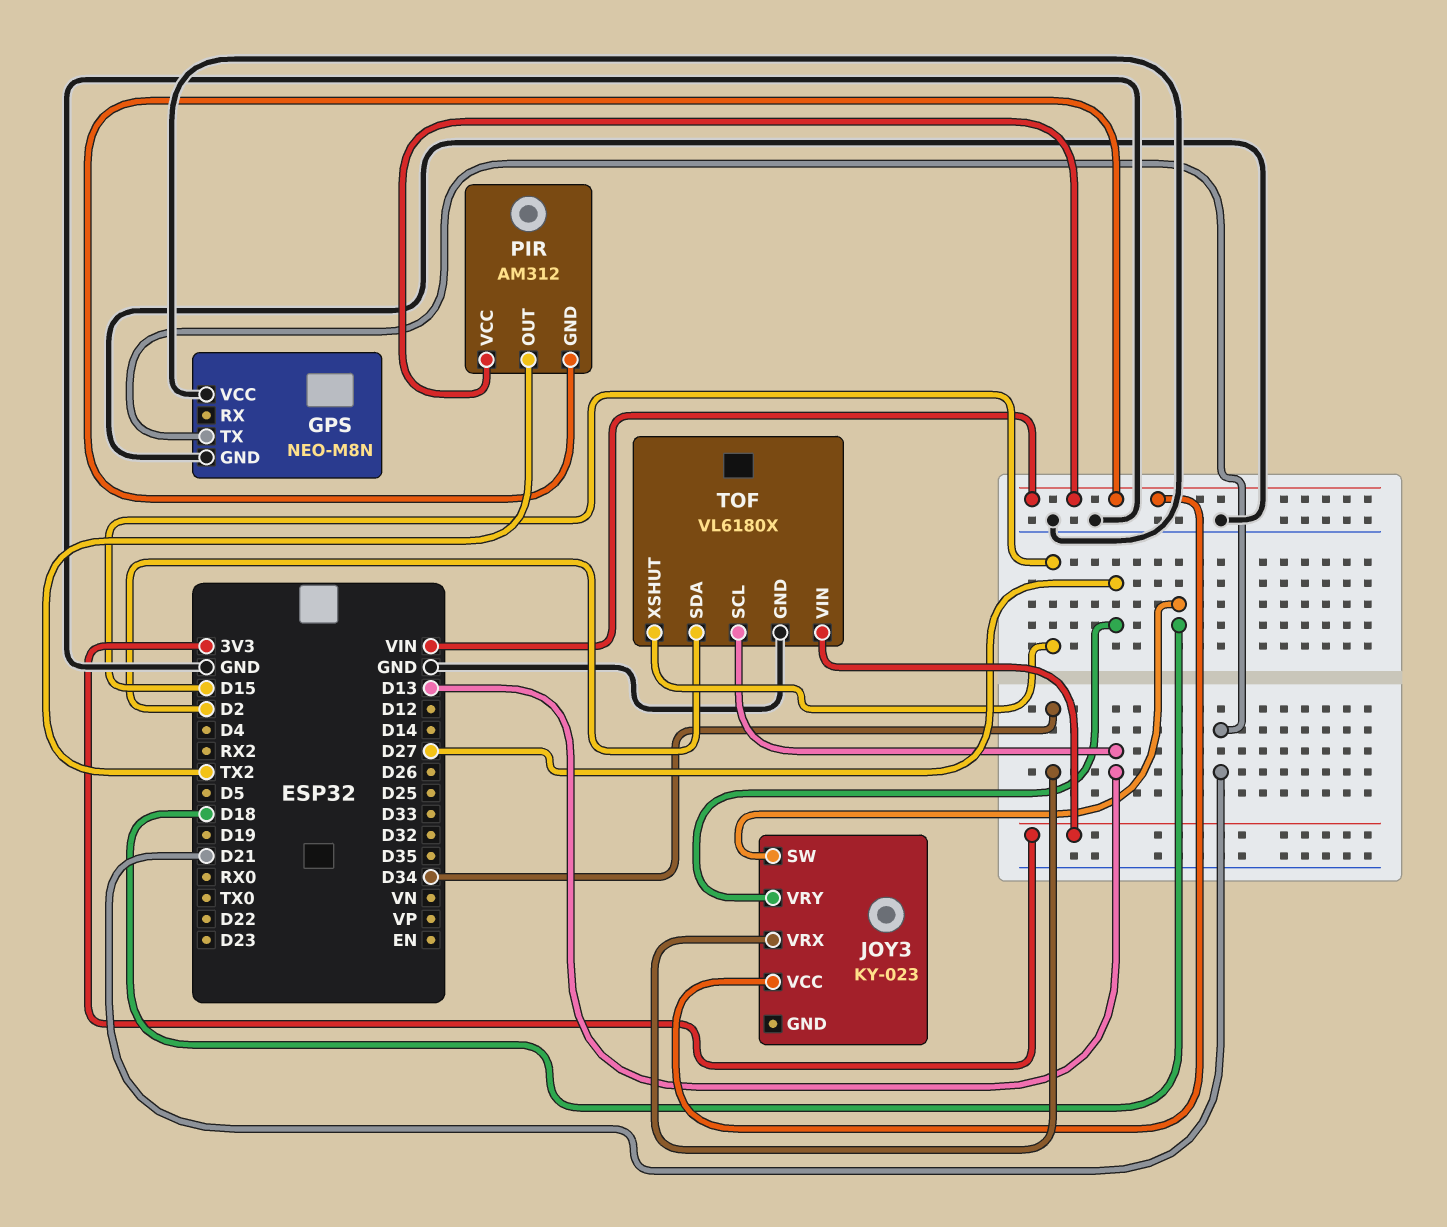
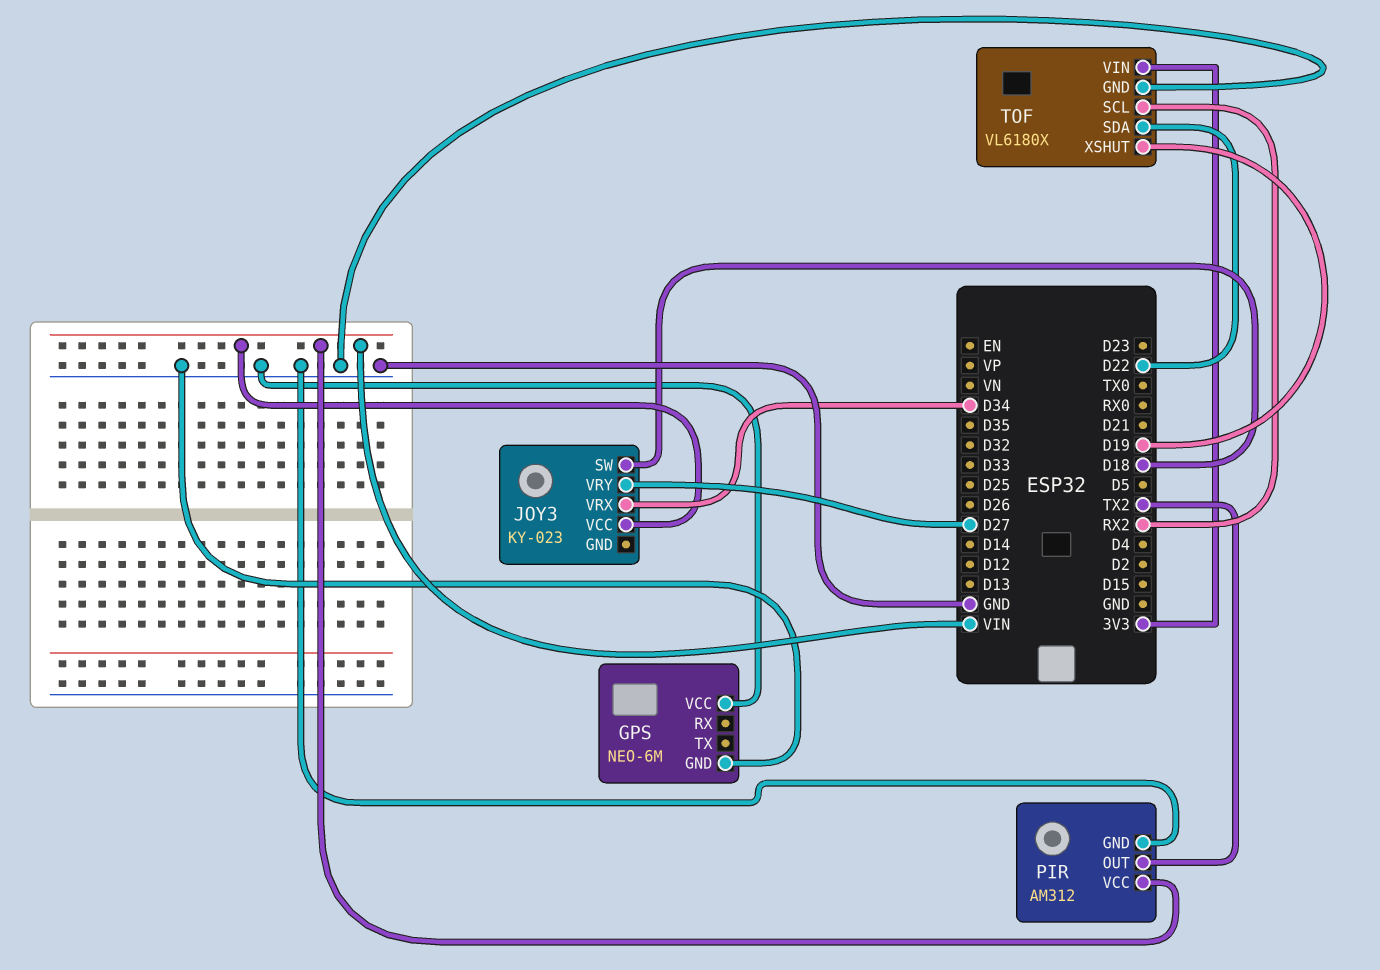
GPS: NEO-M8N -> NEO-6M
GPS pin TX: D21 -> none
PIR pin GND: VIN -> GND
TOF pin SCL: D13 -> RX2
TOF pin SDA: D2 -> D22
TOF pin XSHUT: D15 -> D19

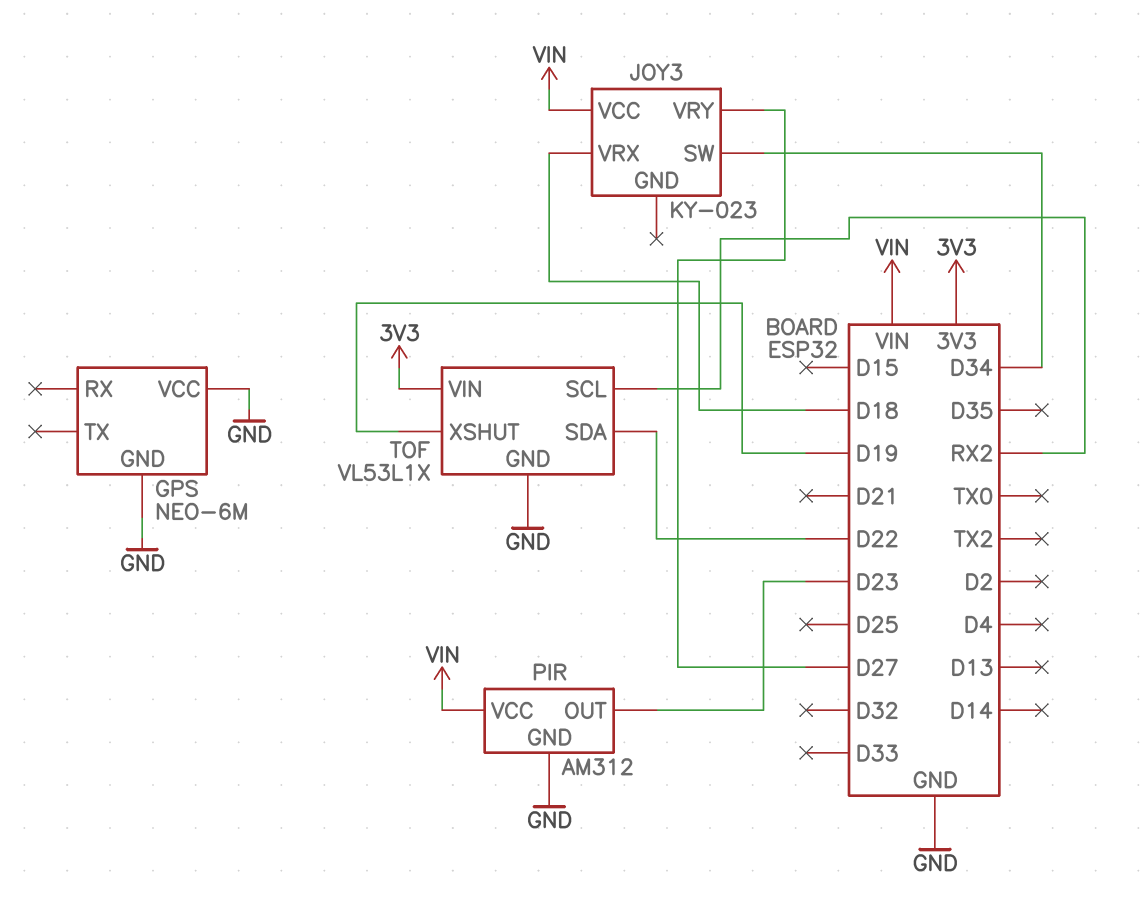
JOY3 pin SW: D18 -> D34
JOY3 pin VRX: D34 -> D18
PIR pin OUT: TX2 -> D23
TOF: VL6180X -> VL53L1X

